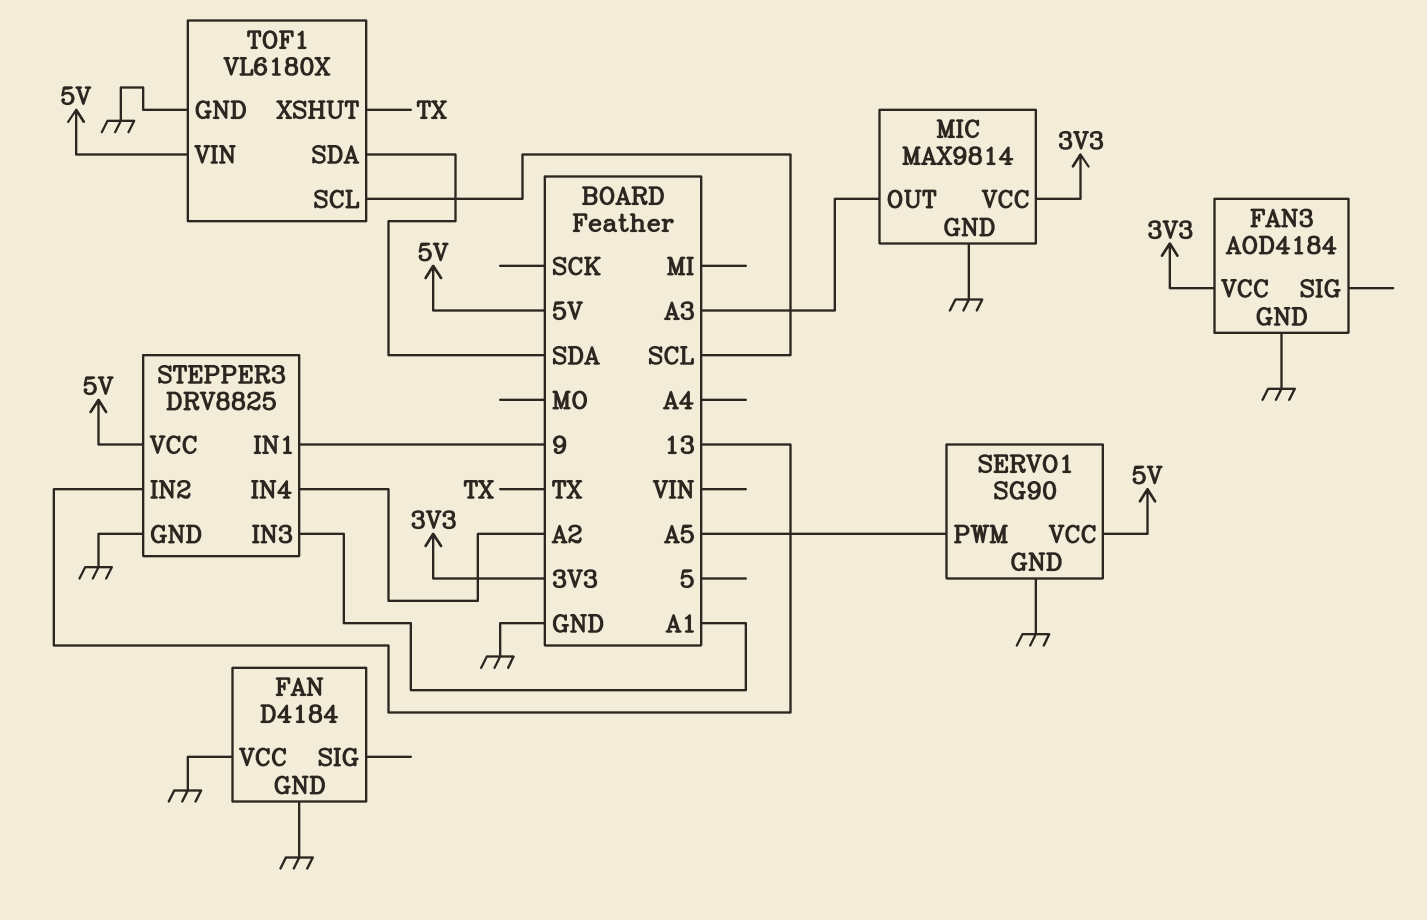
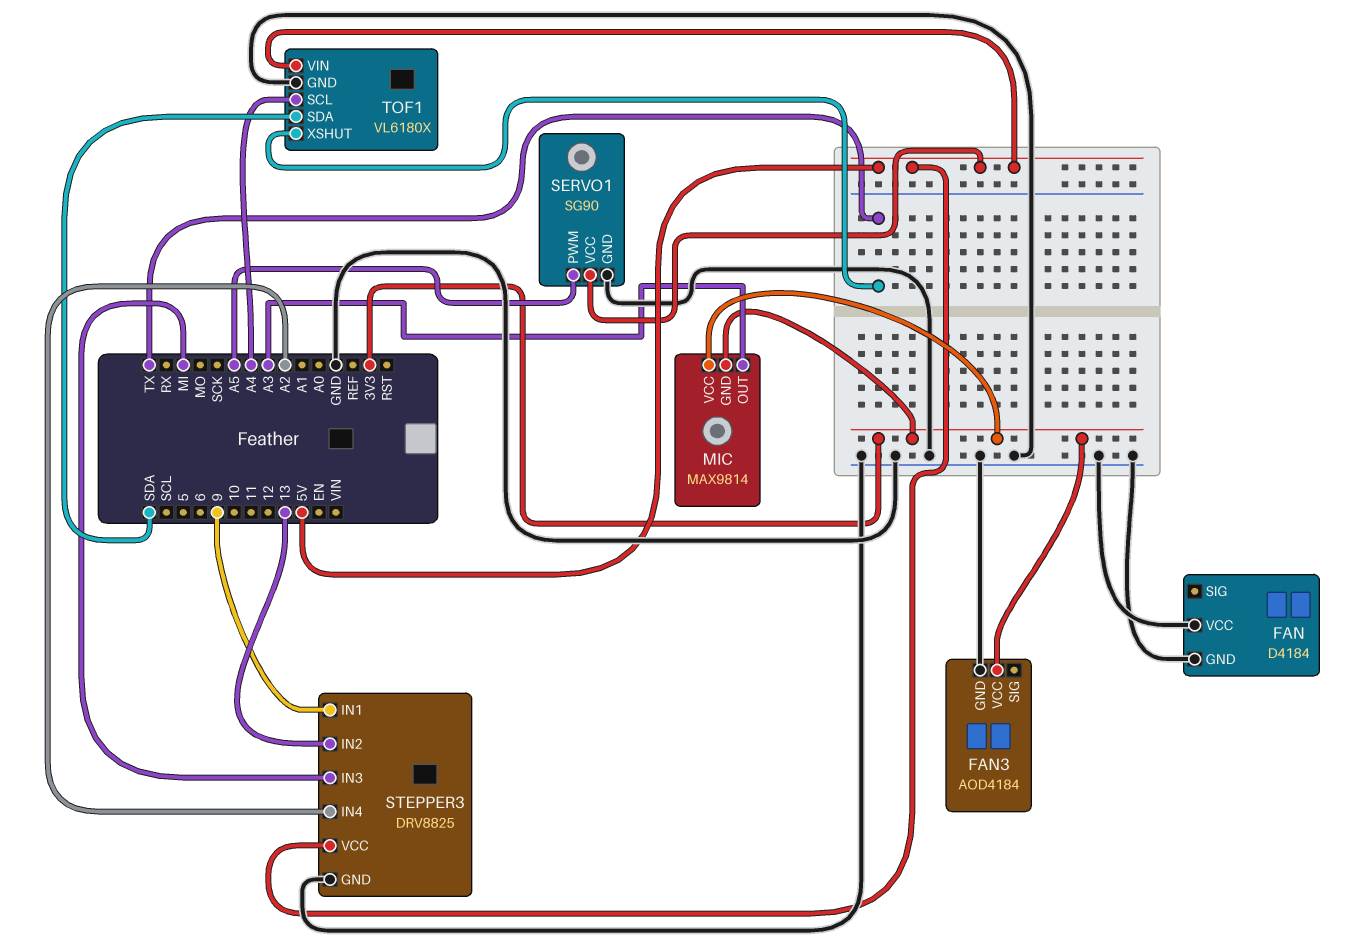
MIC pin GND: GND -> 3V3
STEPPER3 pin IN3: A1 -> MI
TOF1 pin SCL: SCL -> A4

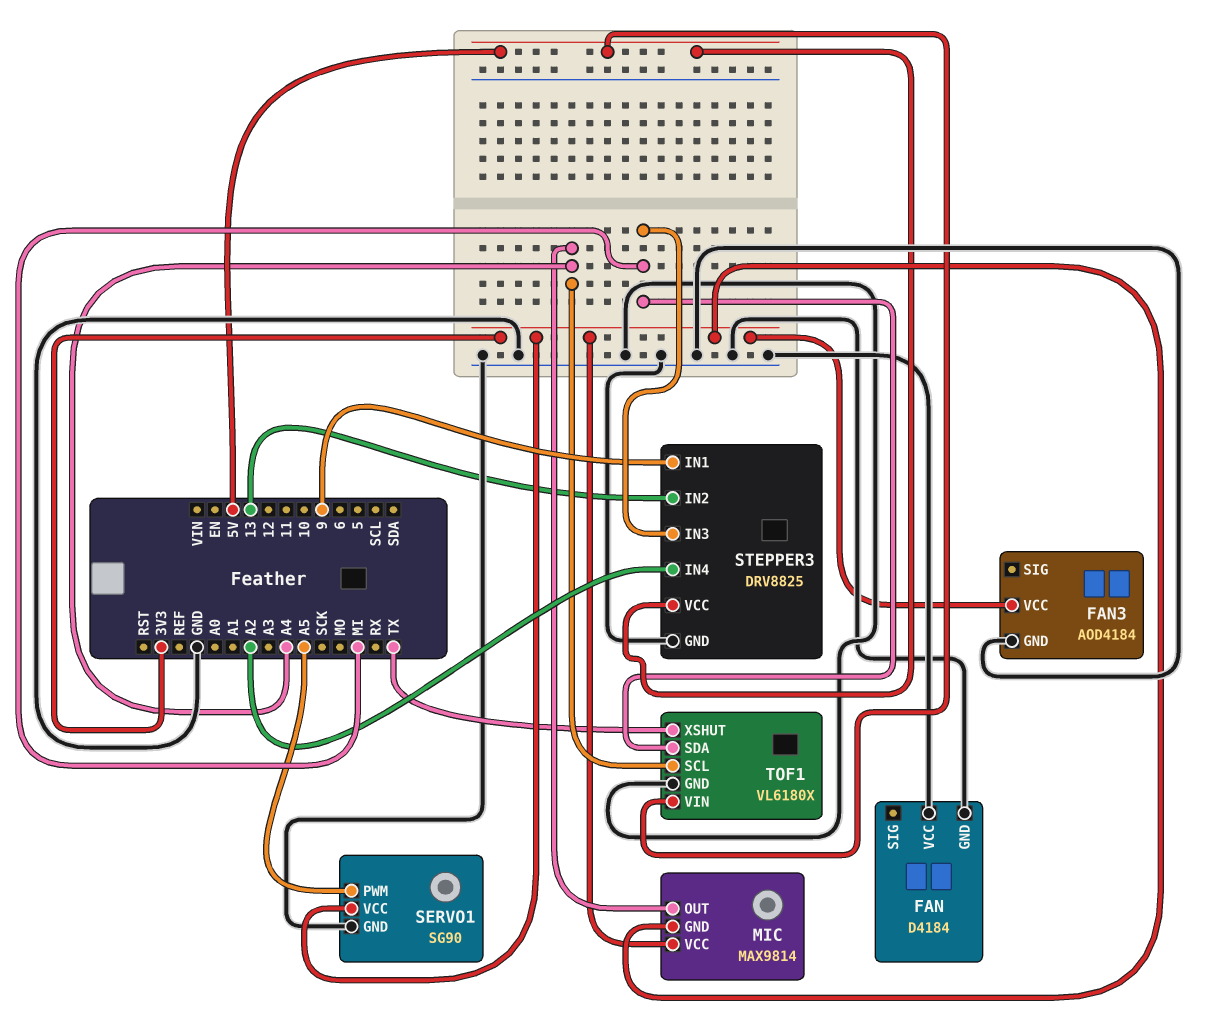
MIC pin OUT: A3 -> A4
SERVO1 pin VCC: 5V -> 3V3
TOF1 pin SDA: SDA -> MI

